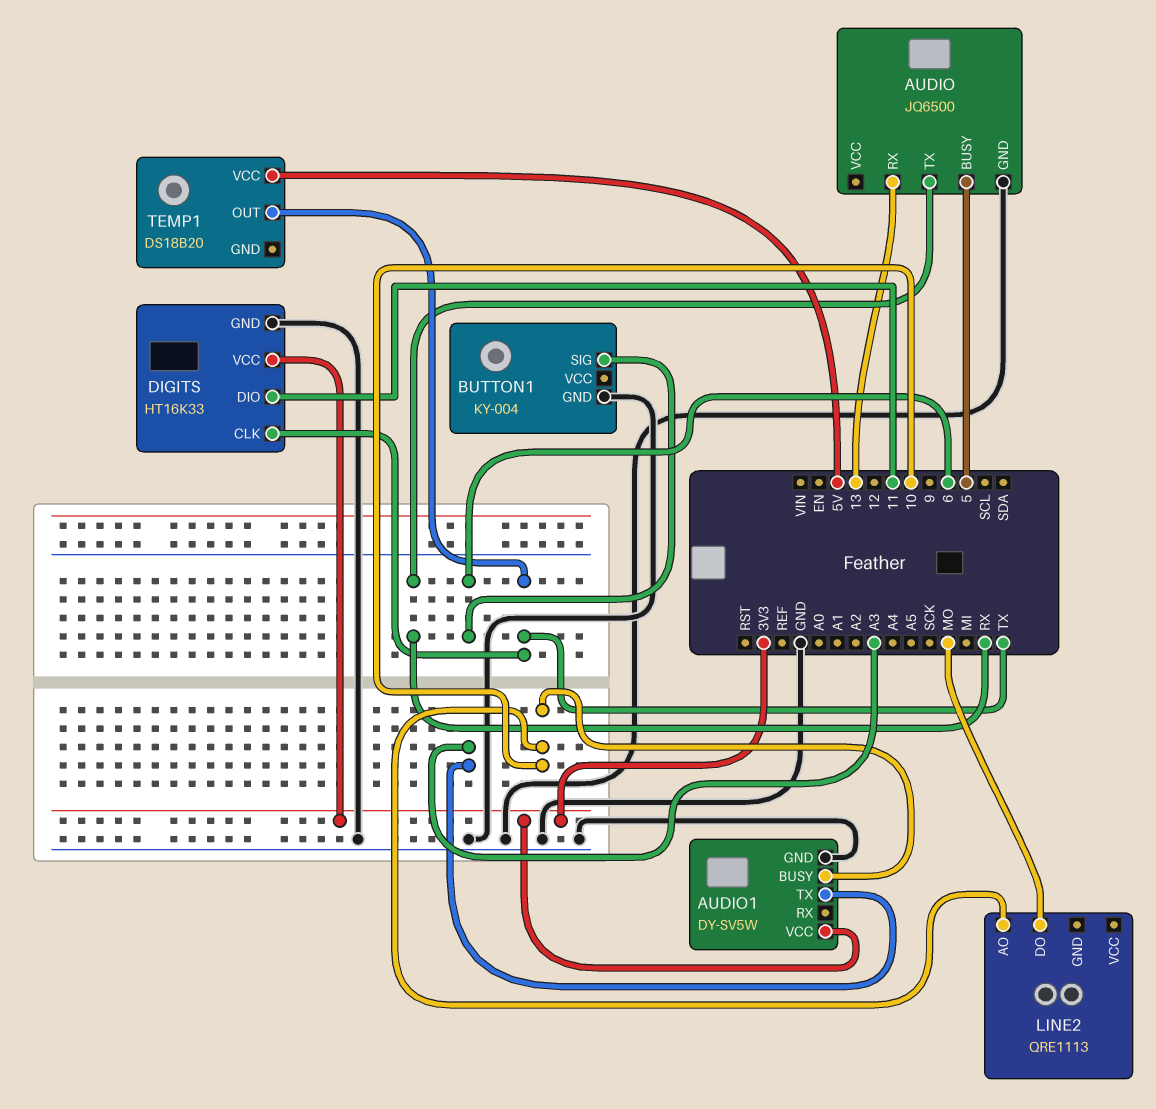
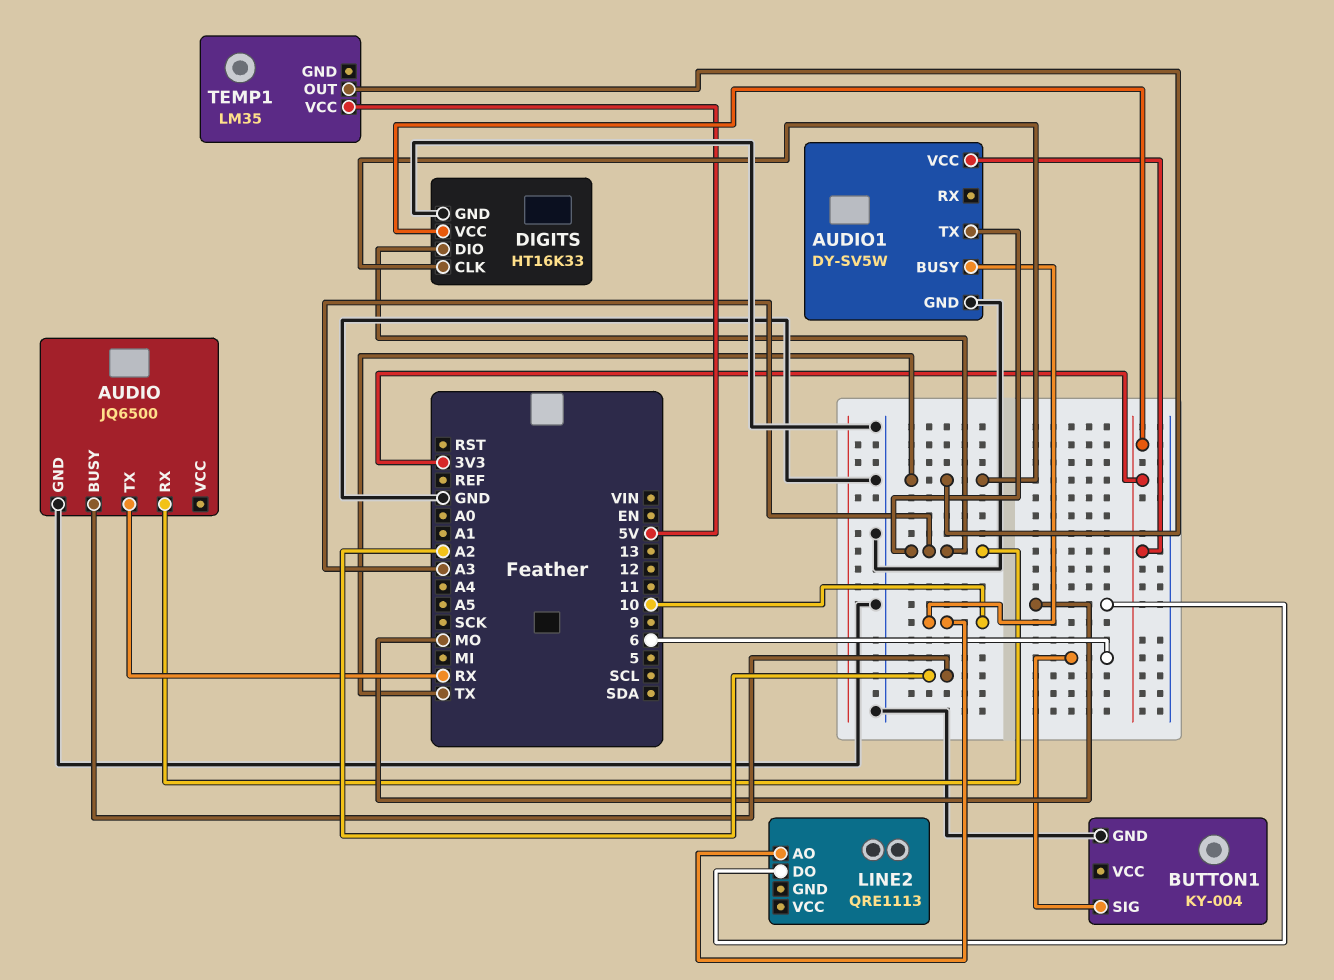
AUDIO pin BUSY: 5 -> A2
AUDIO pin RX: 13 -> A3
DIGITS pin DIO: 11 -> A3
TEMP1: DS18B20 -> LM35

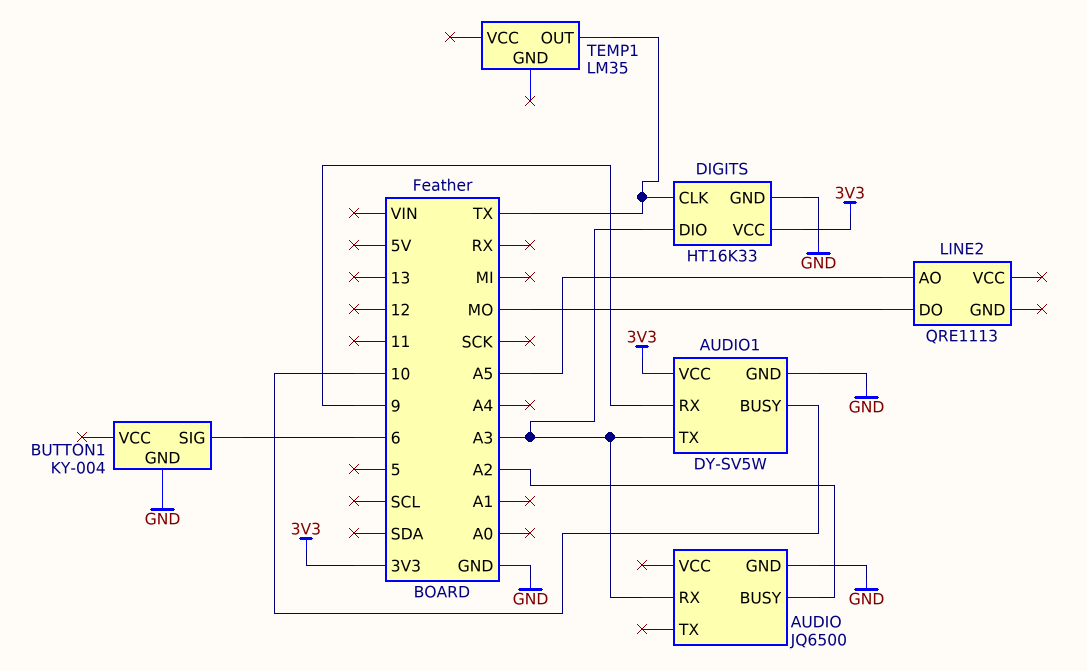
AUDIO pin TX: RX -> none
AUDIO1 pin RX: none -> 9
LINE2 pin AO: 10 -> A5
TEMP1 pin VCC: 5V -> none

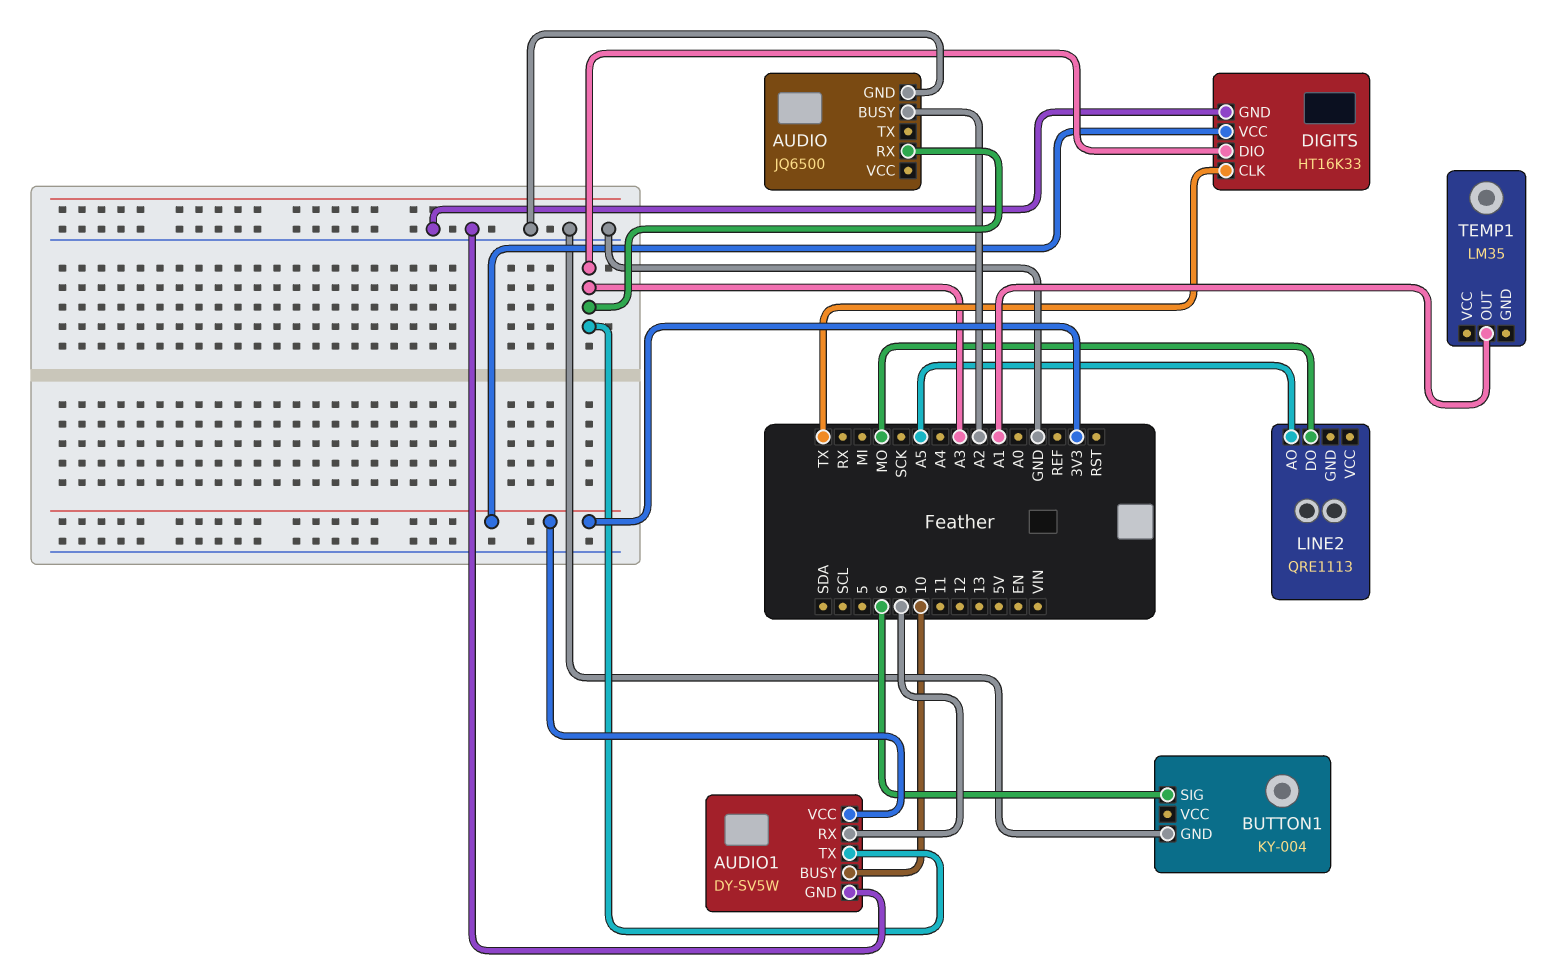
TEMP1 pin OUT: TX -> A1

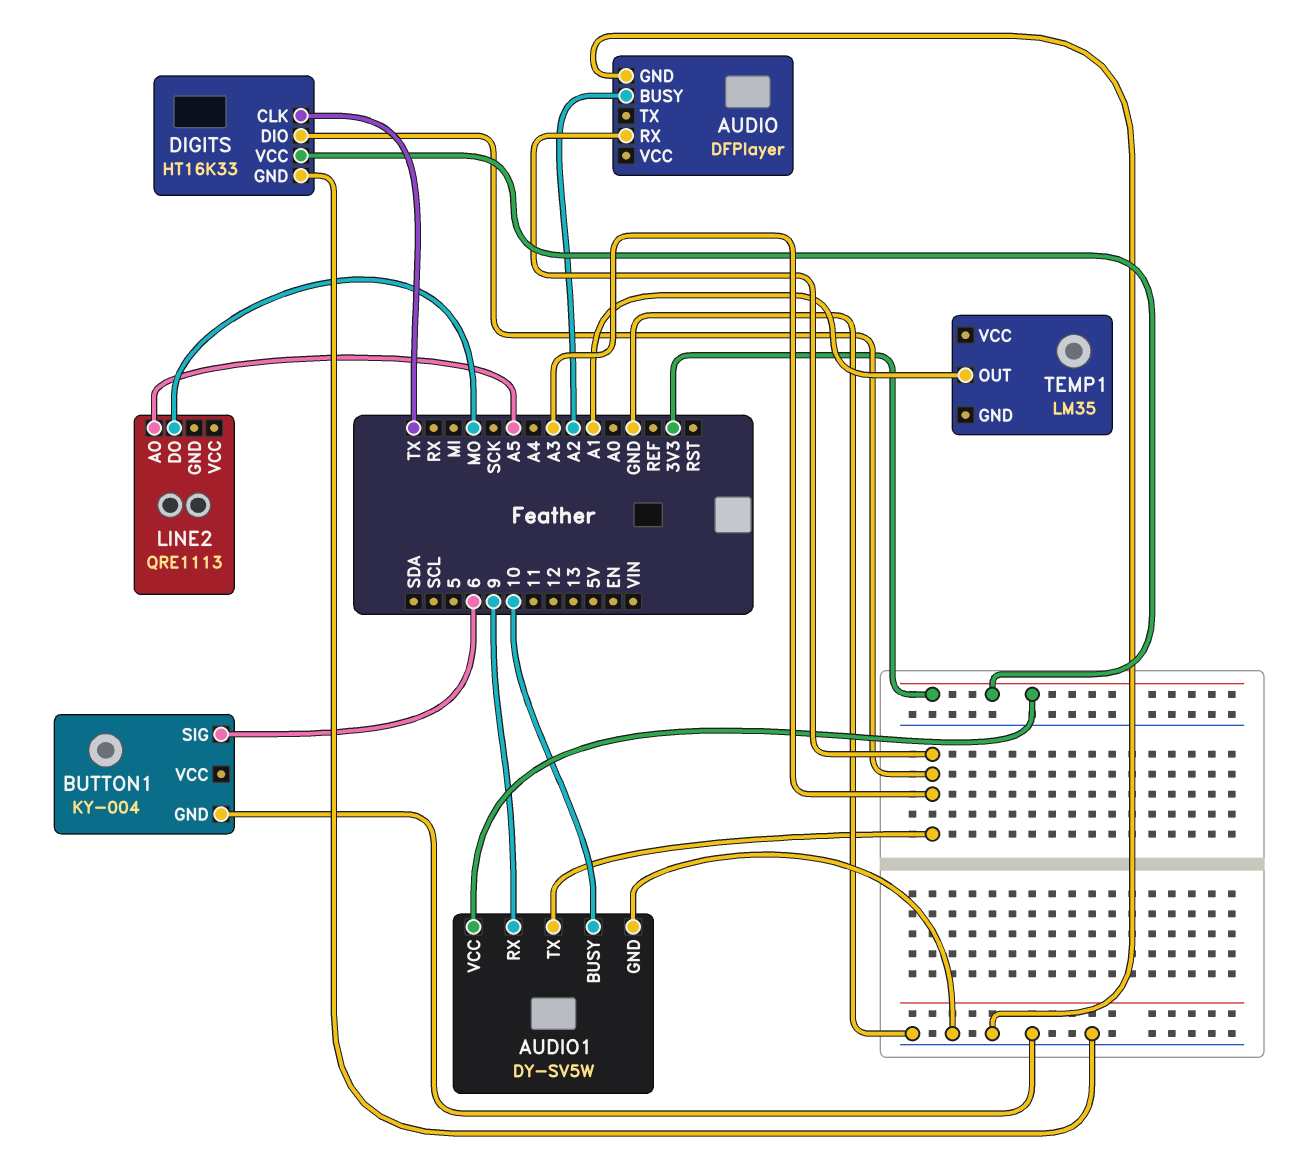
AUDIO: JQ6500 -> DFPlayer

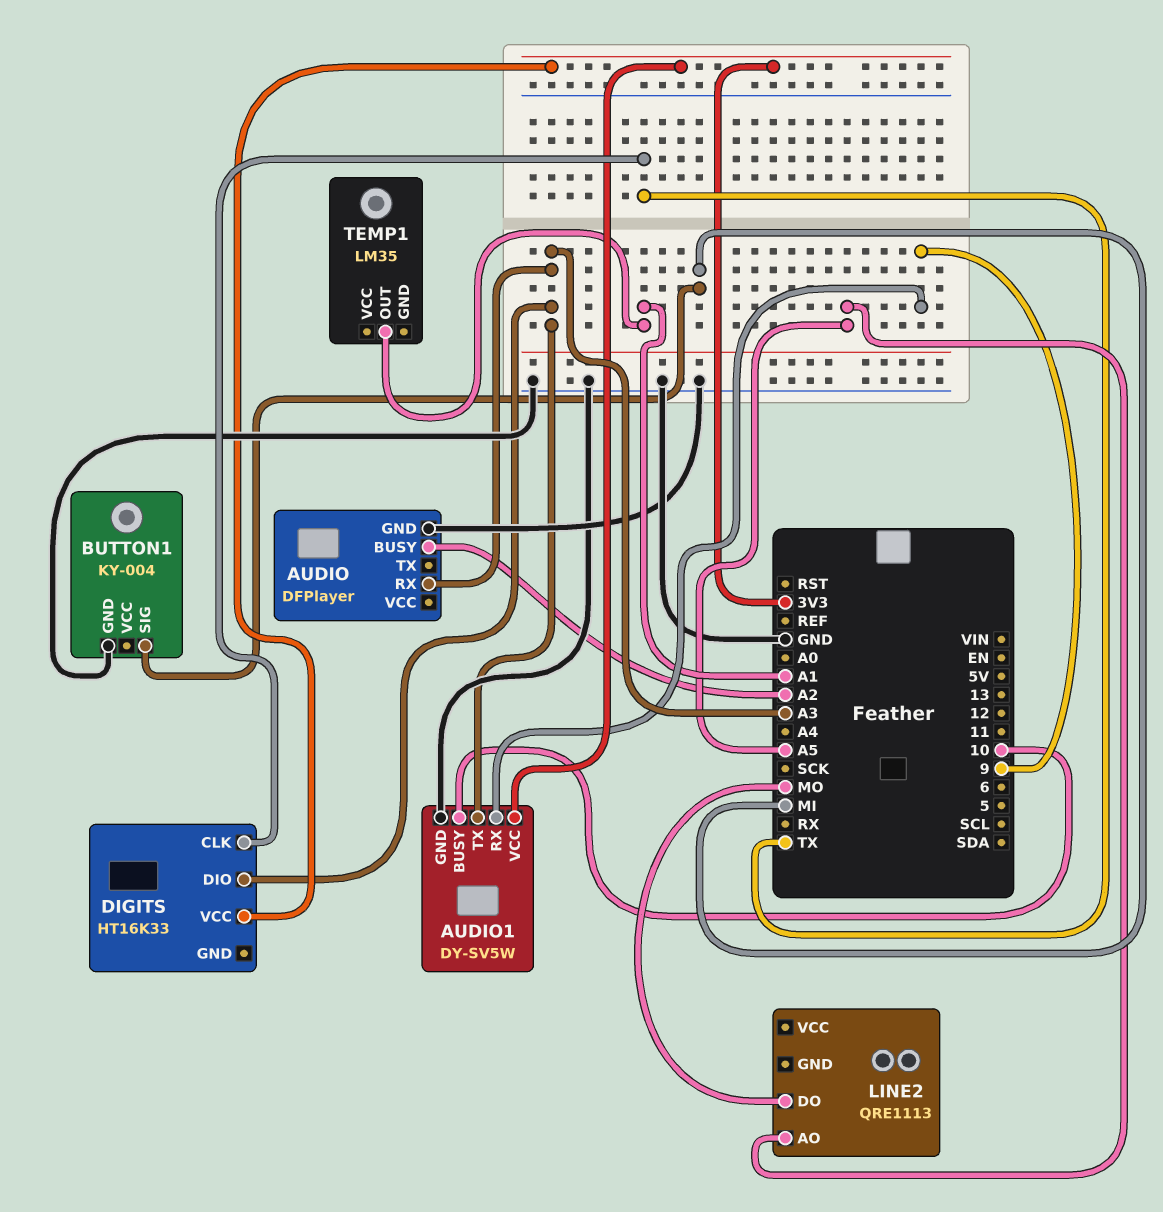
BUTTON1 pin SIG: 6 -> MI
DIGITS pin GND: GND -> none

